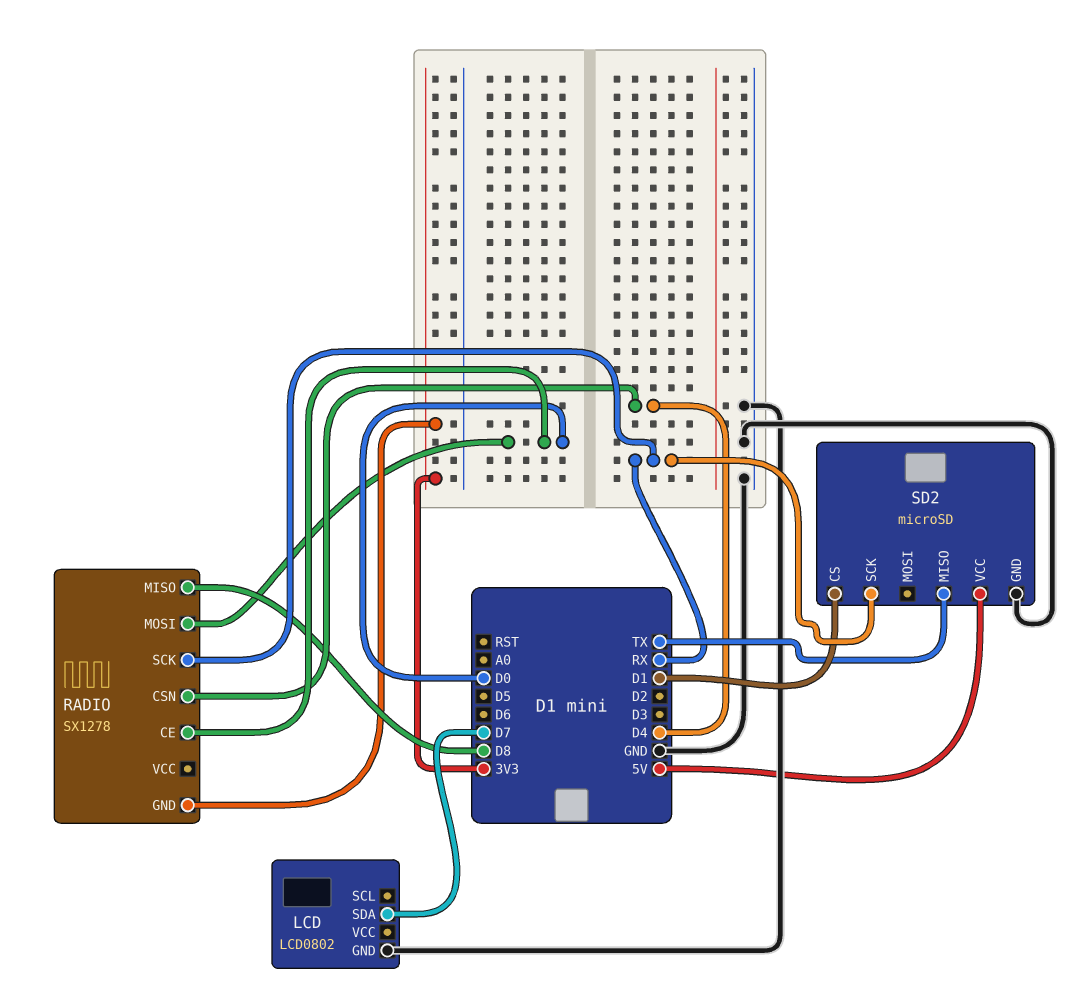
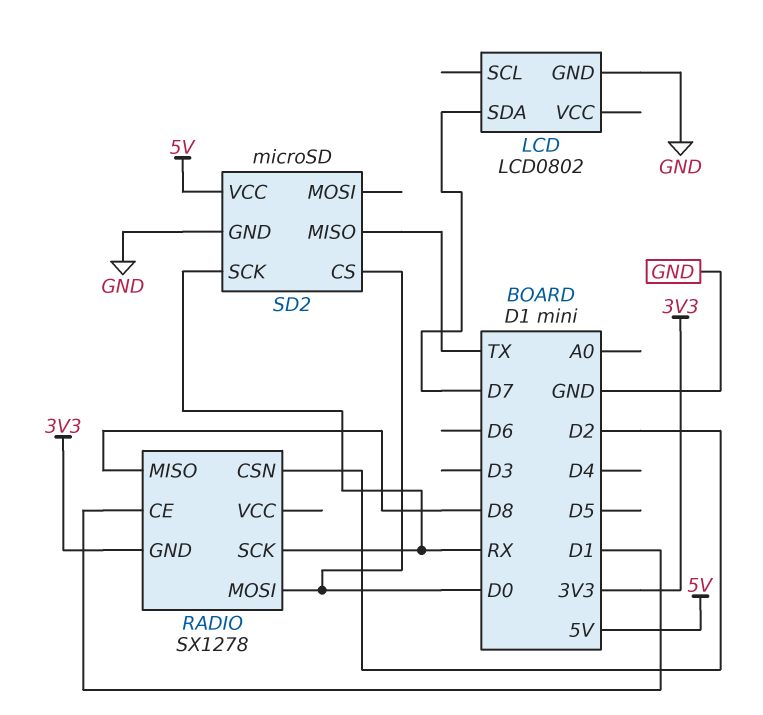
RADIO pin CE: D0 -> D1
RADIO pin CSN: D4 -> D2
SD2 pin CS: D1 -> D0

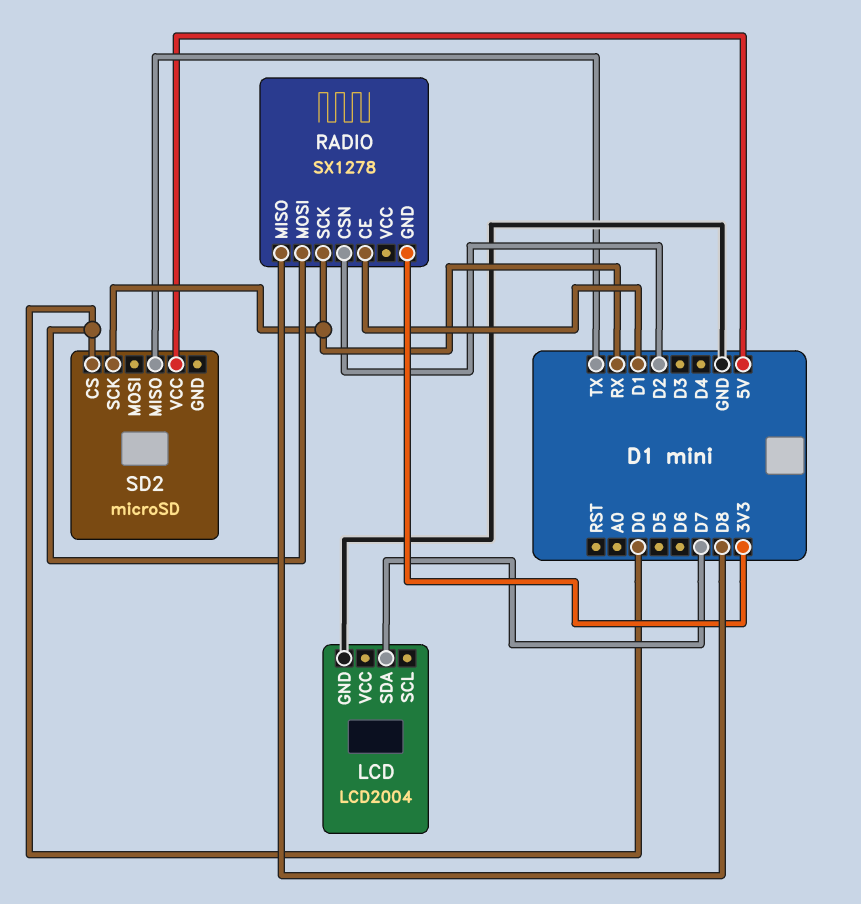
LCD: LCD0802 -> LCD2004
SD2 pin GND: GND -> none

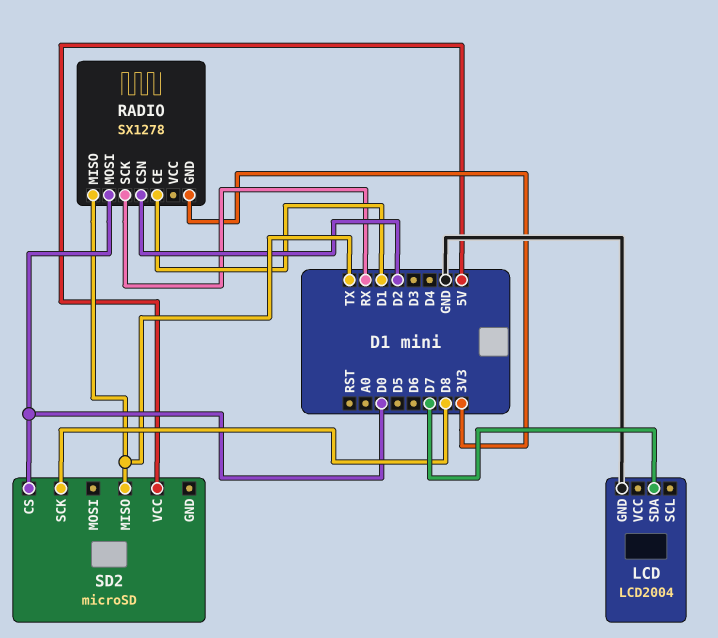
RADIO pin MISO: D8 -> TX
SD2 pin SCK: RX -> D8

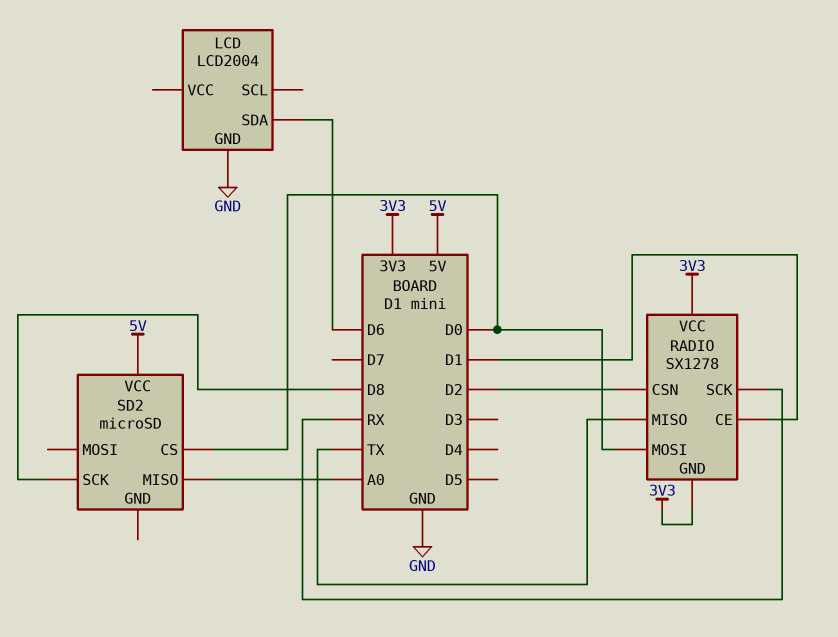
LCD pin SDA: D7 -> D6
RADIO pin VCC: none -> 3V3
SD2 pin MISO: TX -> A0

